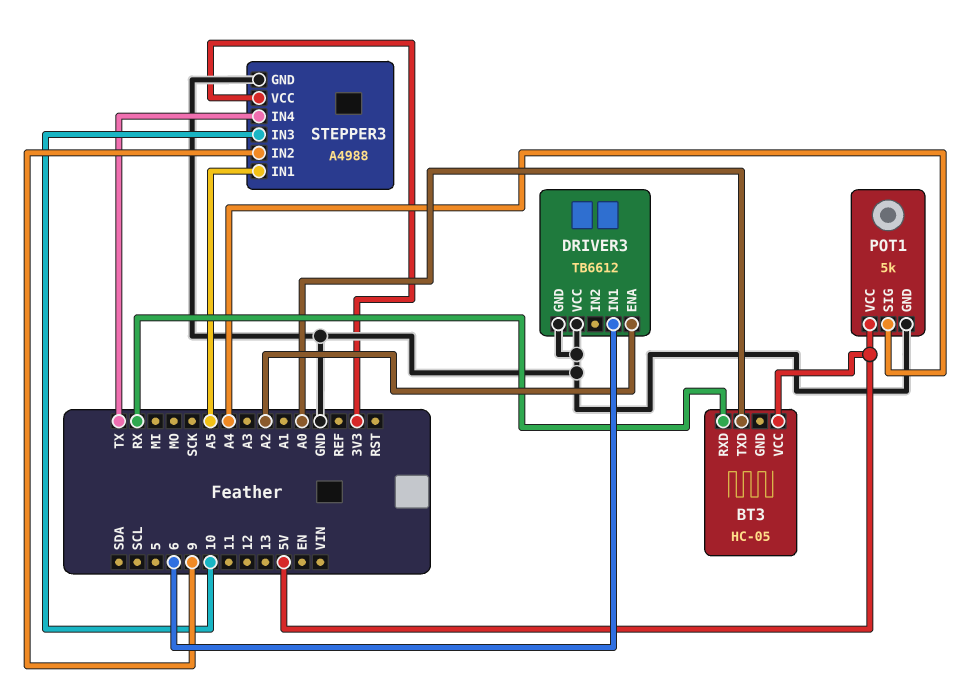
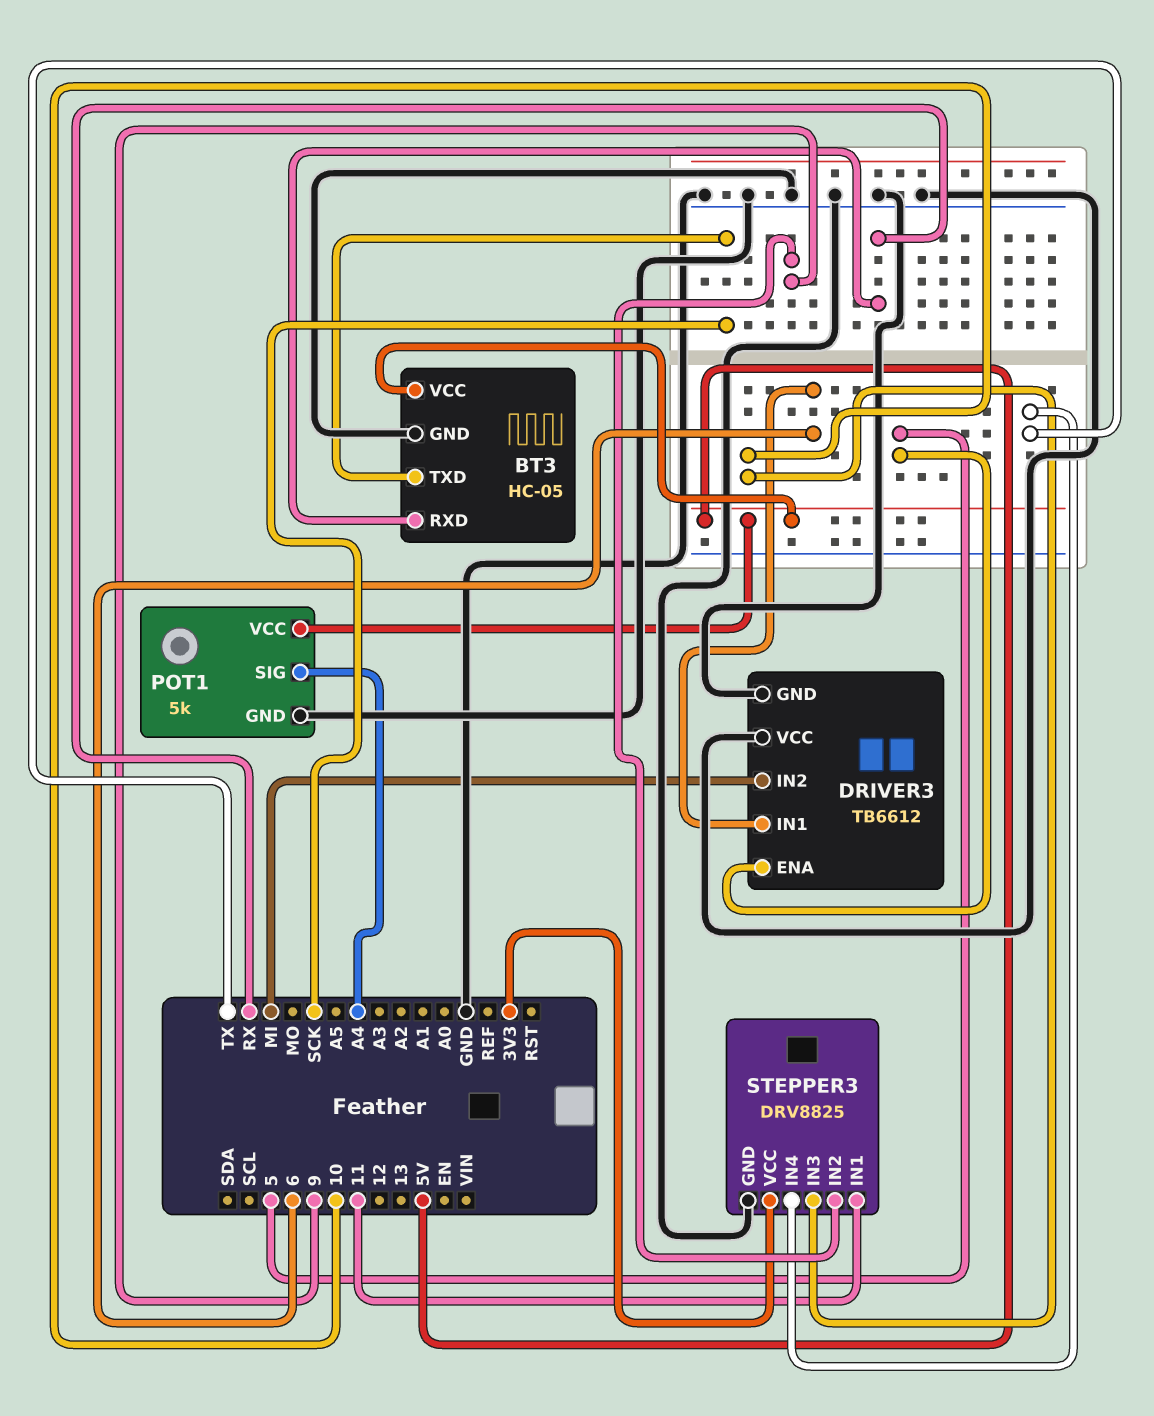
BT3 pin GND: none -> GND
BT3 pin TXD: A0 -> SCK
DRIVER3 pin ENA: A2 -> 5
DRIVER3 pin IN2: none -> MI
STEPPER3: A4988 -> DRV8825
STEPPER3 pin IN1: A5 -> 11

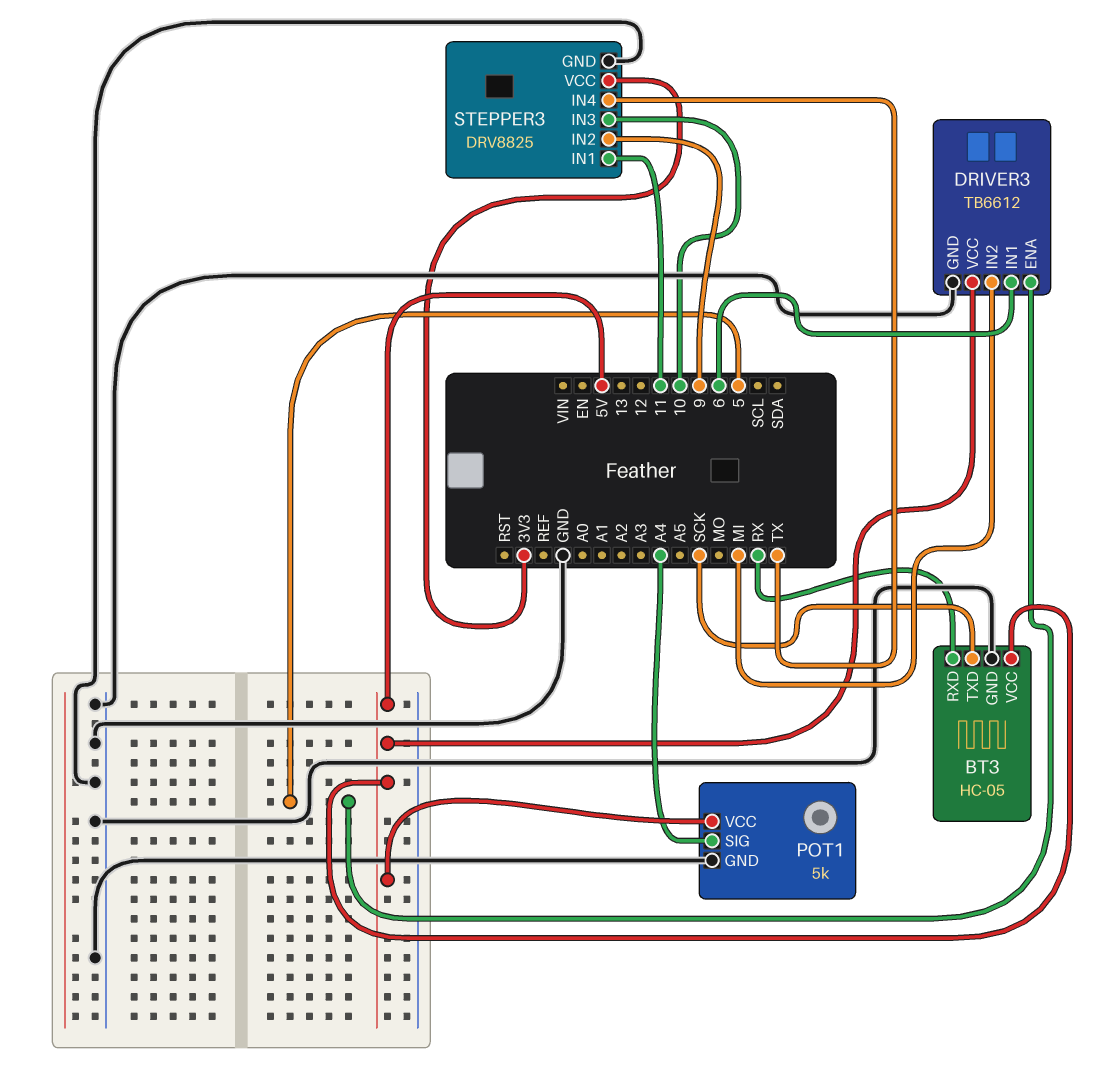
DRIVER3 pin VCC: GND -> 5V

